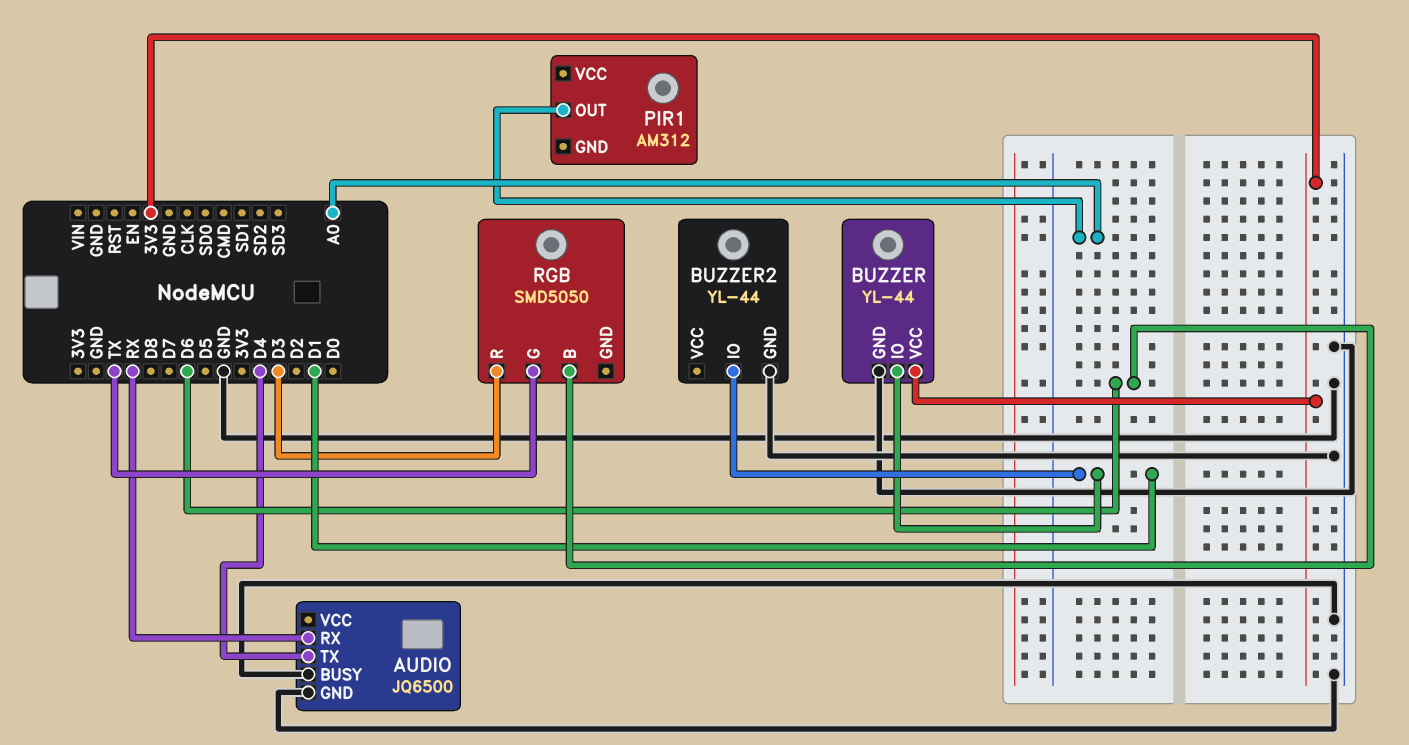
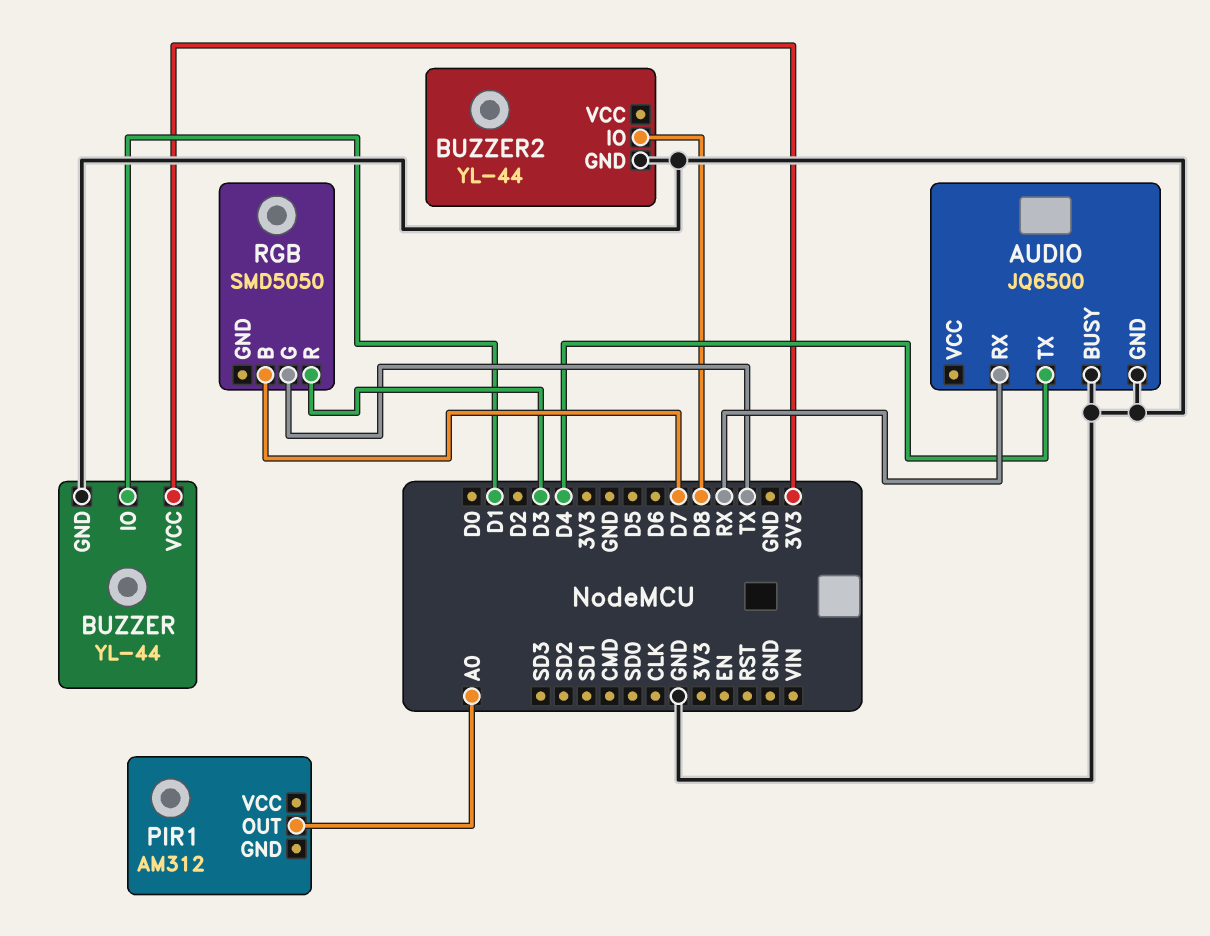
BUZZER2 pin IO: D1 -> D8
RGB pin B: D6 -> D7

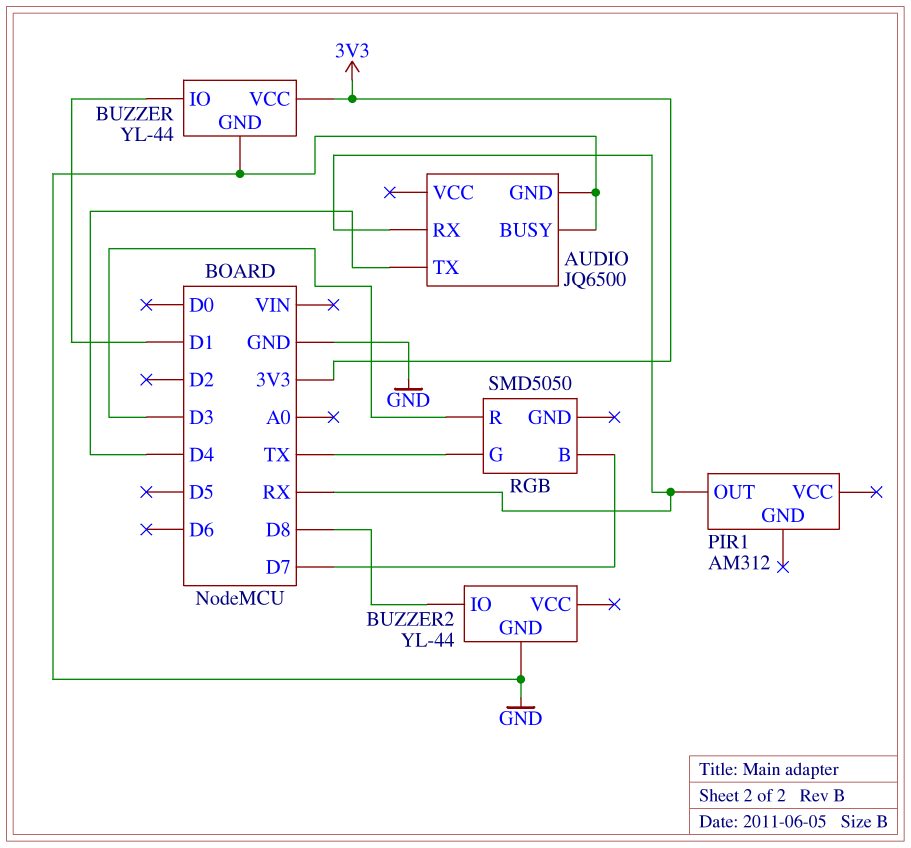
PIR1 pin OUT: A0 -> RX

